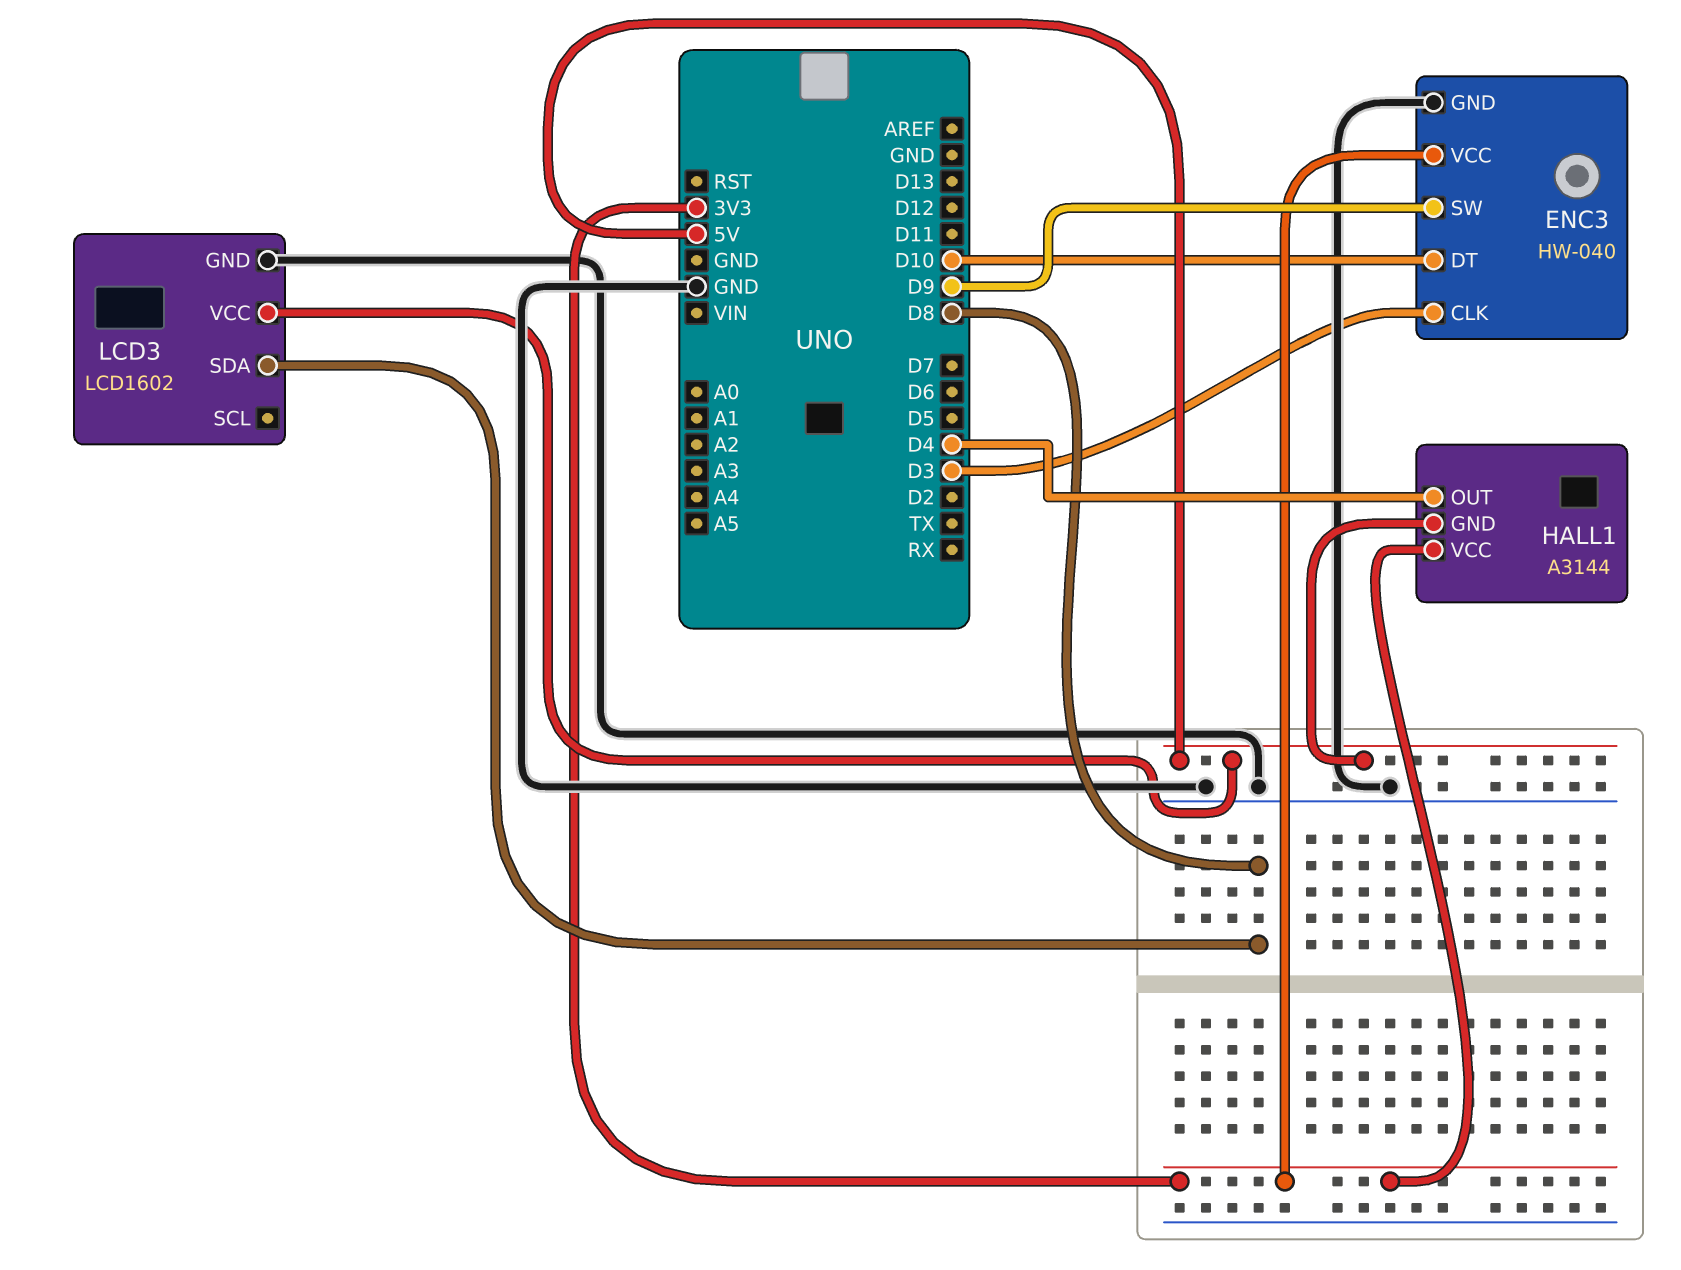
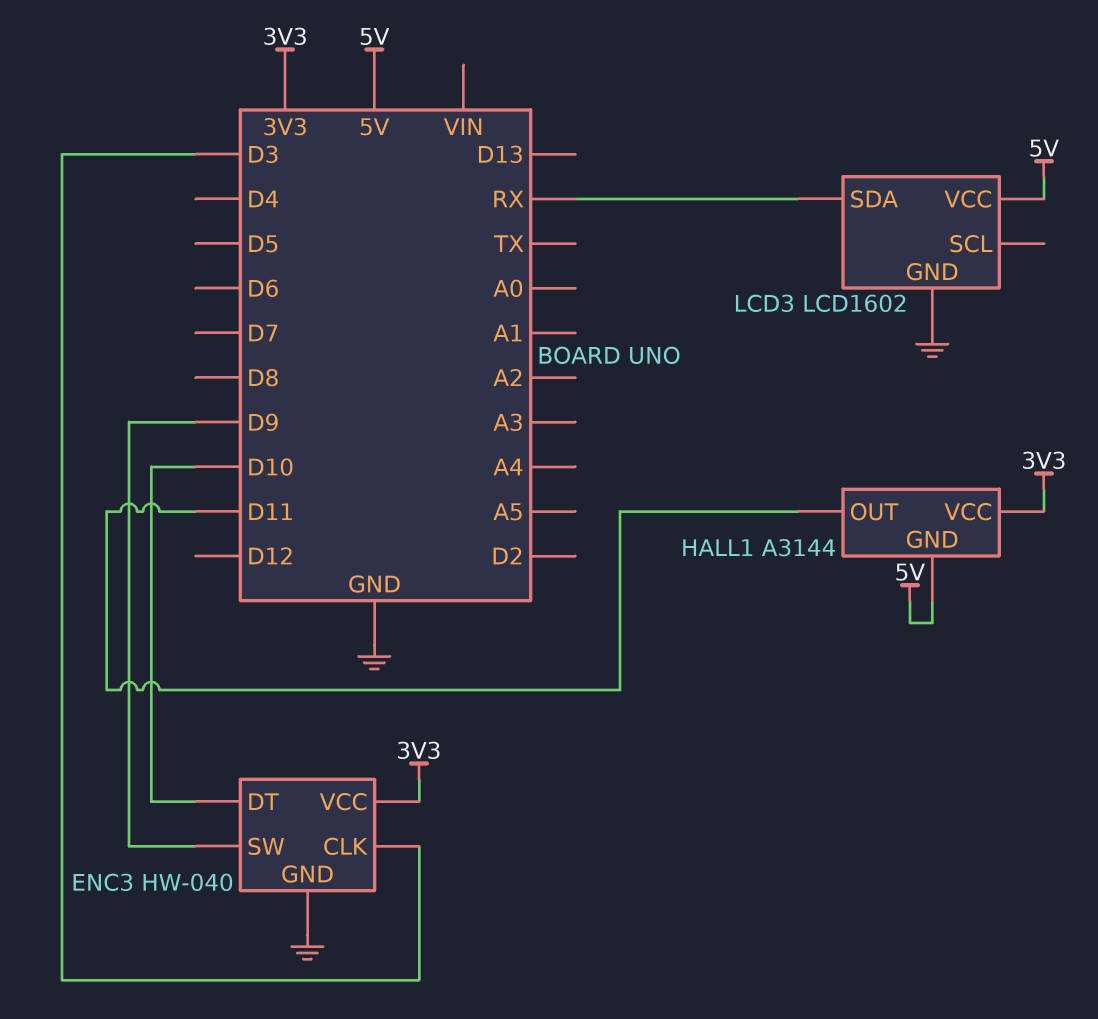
HALL1 pin OUT: D4 -> D11
LCD3 pin SDA: D8 -> RX

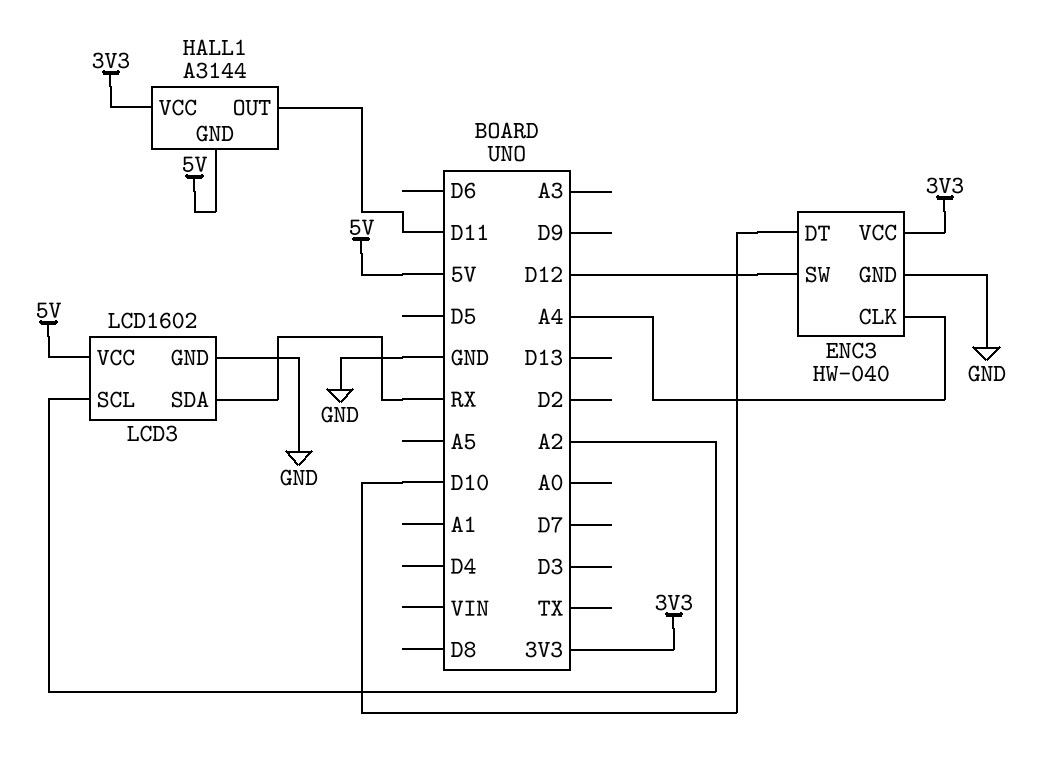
ENC3 pin CLK: D3 -> A4
ENC3 pin SW: D9 -> D12
LCD3 pin SCL: none -> A2

